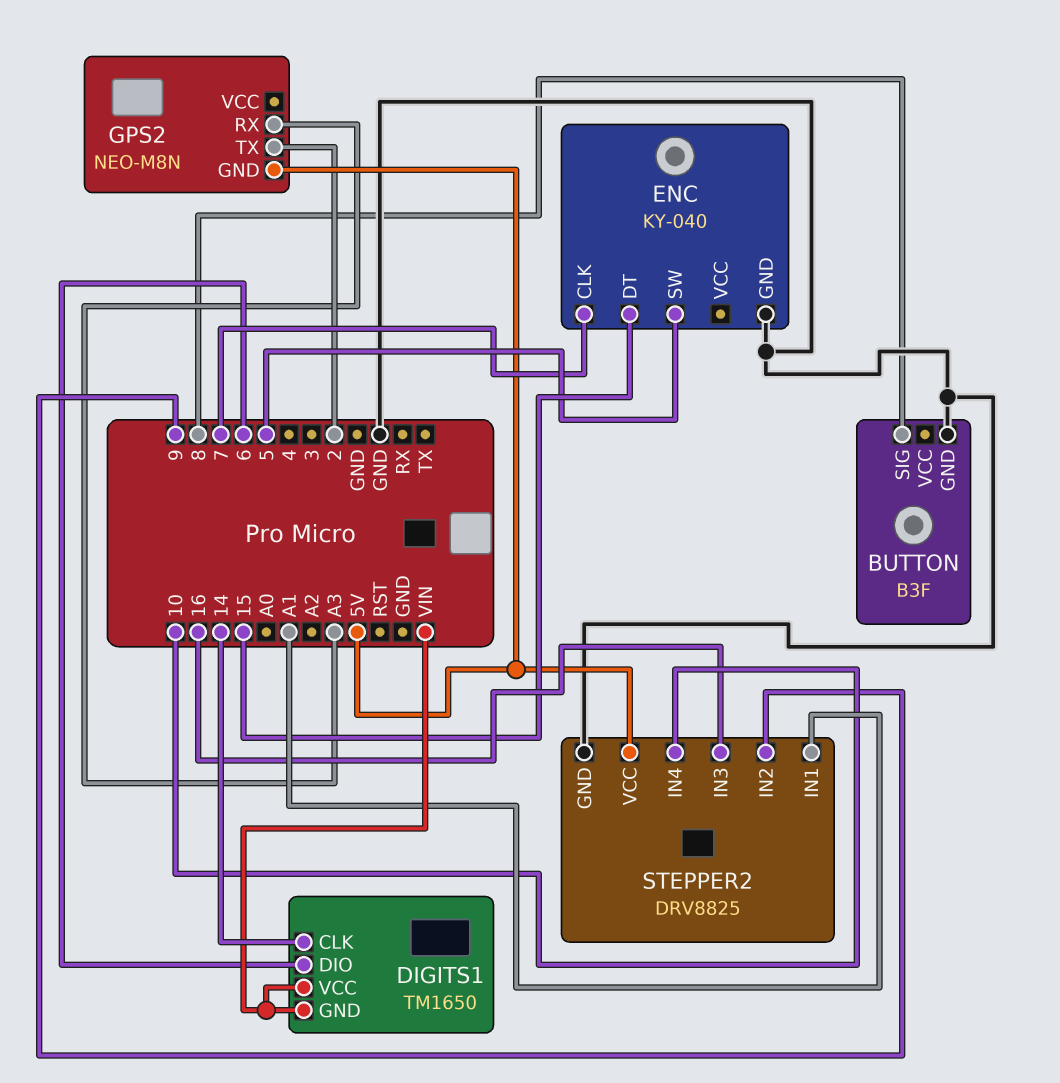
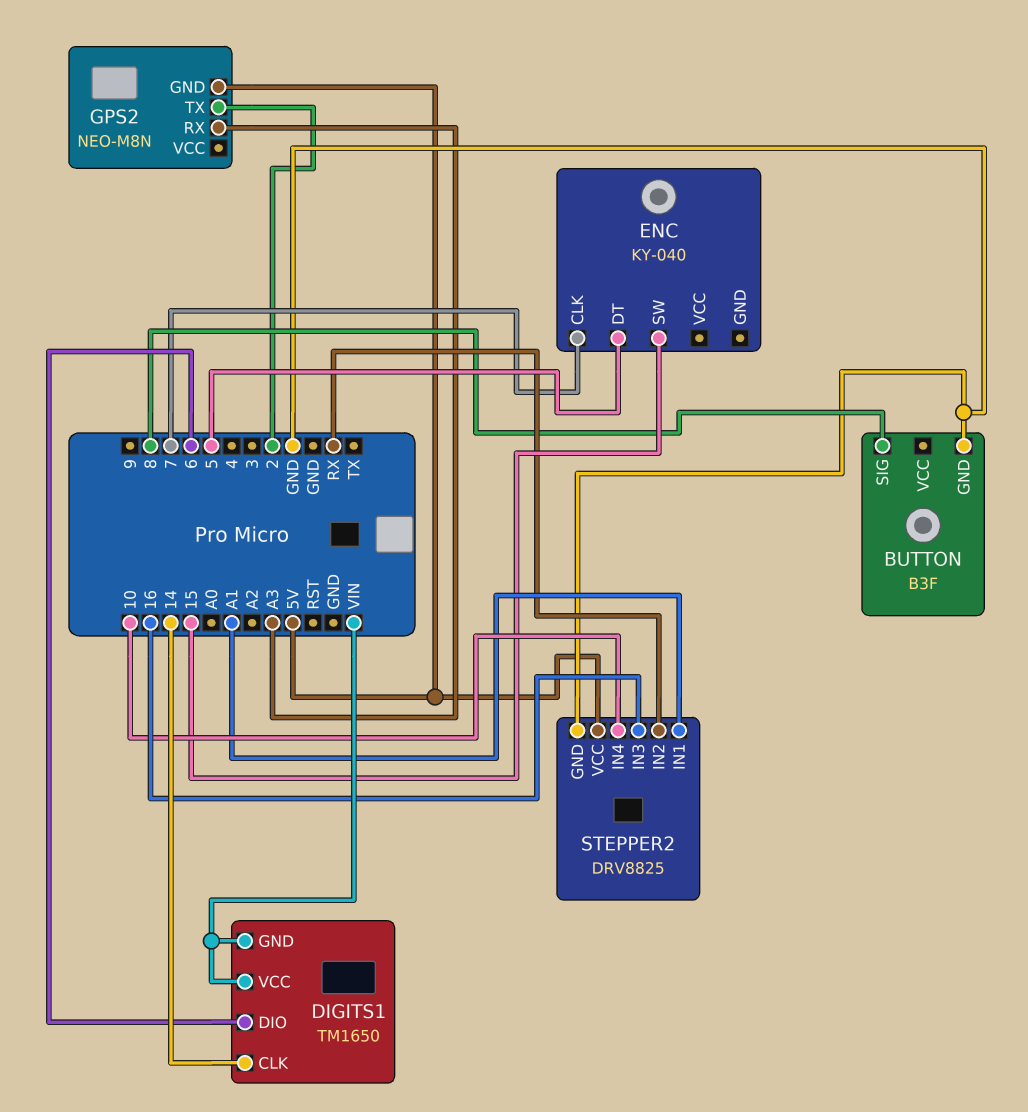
ENC pin DT: 15 -> 5
ENC pin GND: GND -> none
ENC pin SW: 5 -> 15
STEPPER2 pin IN2: 9 -> RX

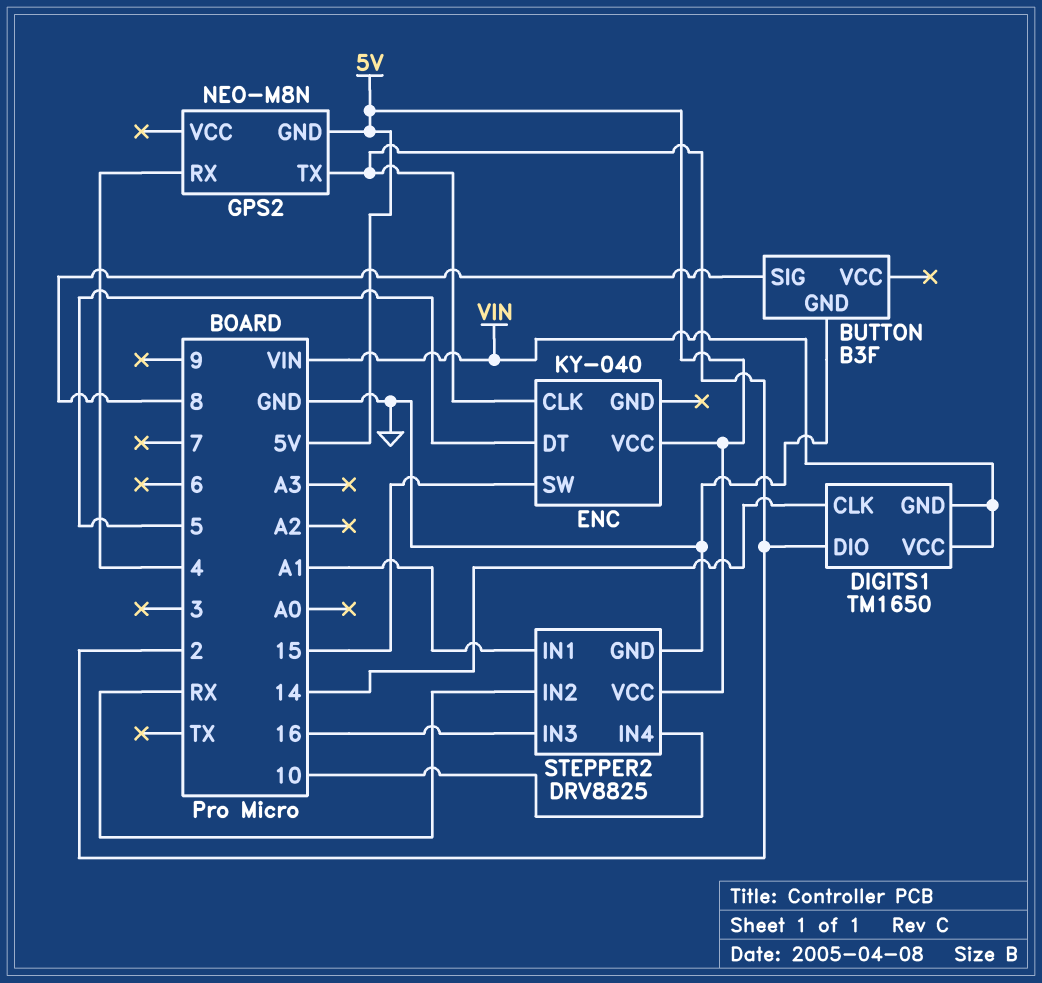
DIGITS1 pin DIO: 6 -> 2
ENC pin CLK: 7 -> 2
ENC pin VCC: none -> 5V
GPS2 pin RX: A3 -> 4

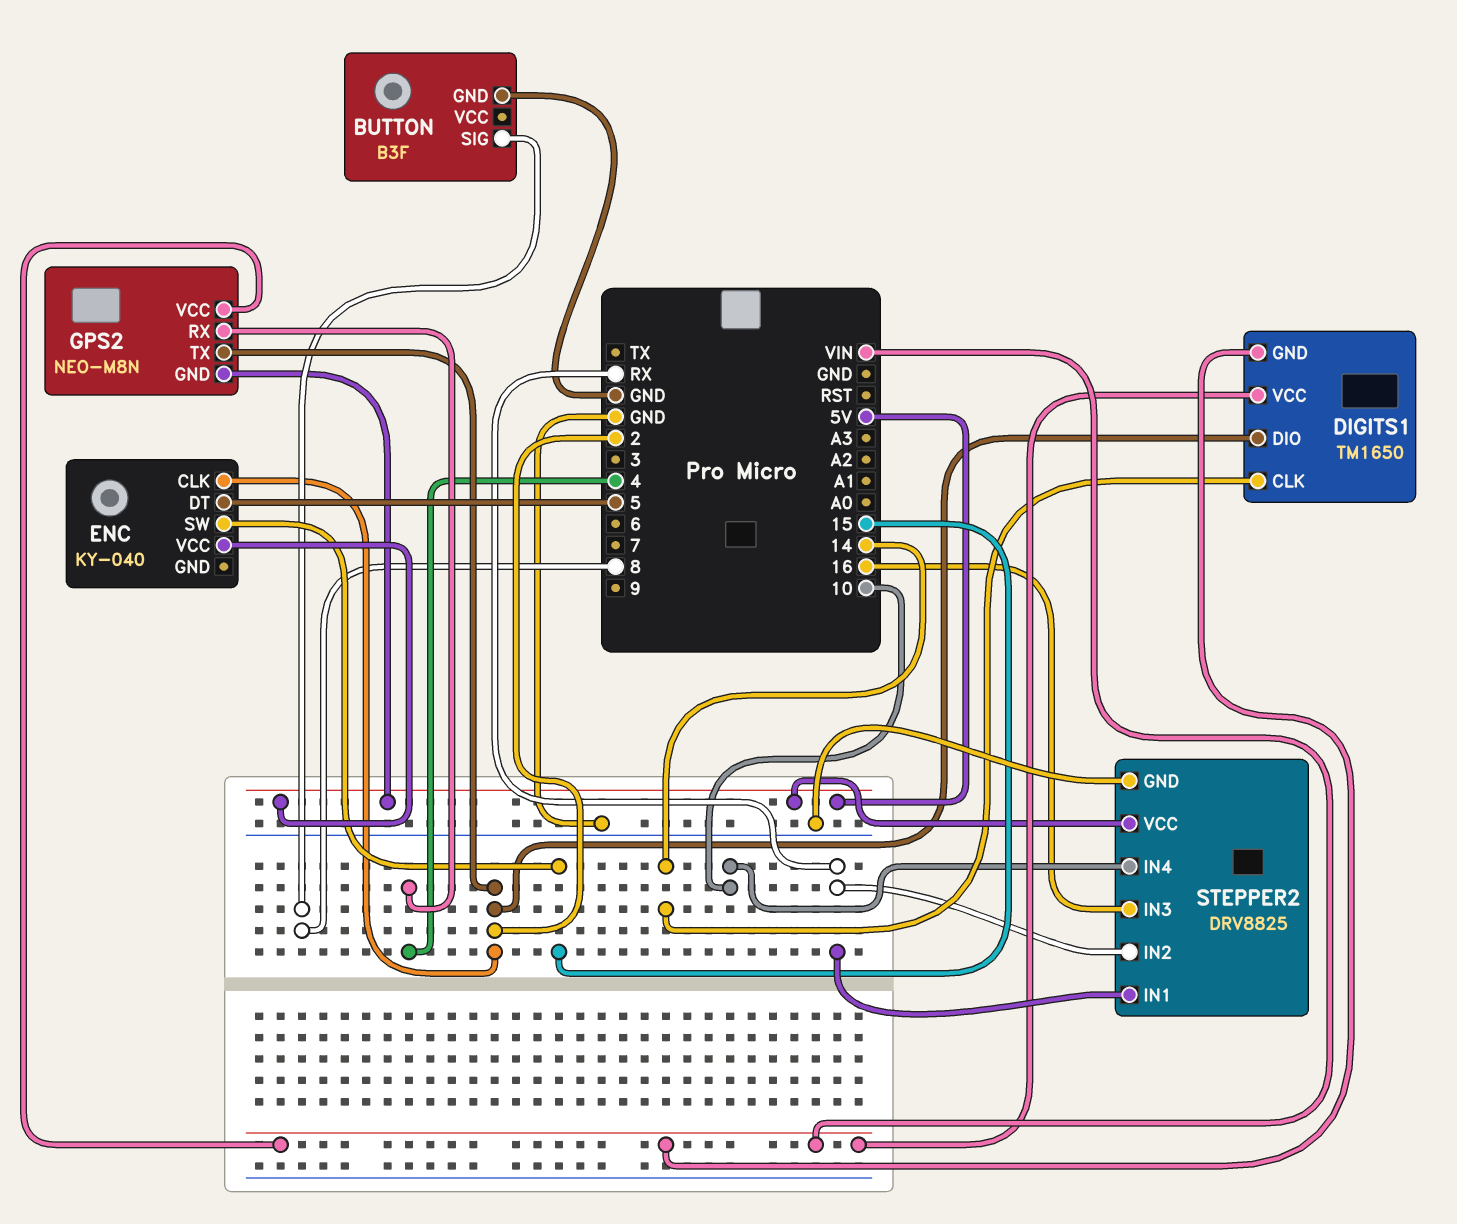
GPS2 pin VCC: none -> VIN
STEPPER2 pin IN1: A1 -> RX

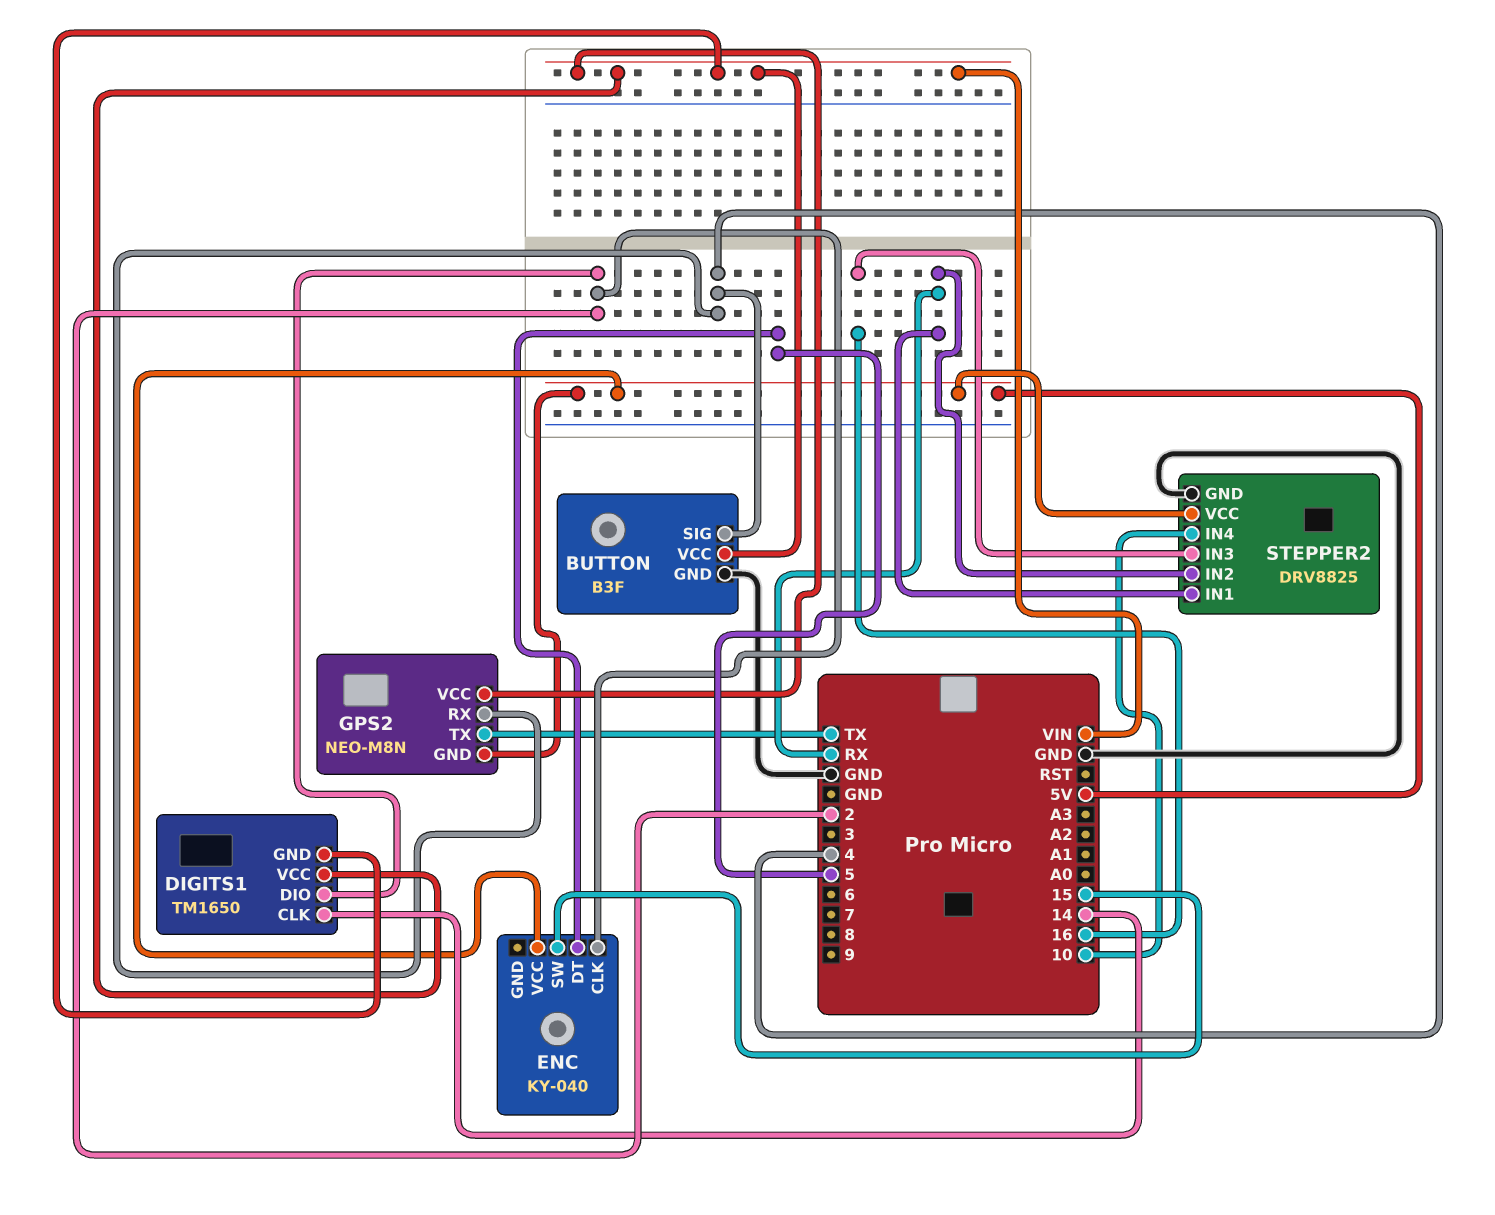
BUTTON pin SIG: 8 -> 4
BUTTON pin VCC: none -> VIN
GPS2 pin TX: 2 -> TX

